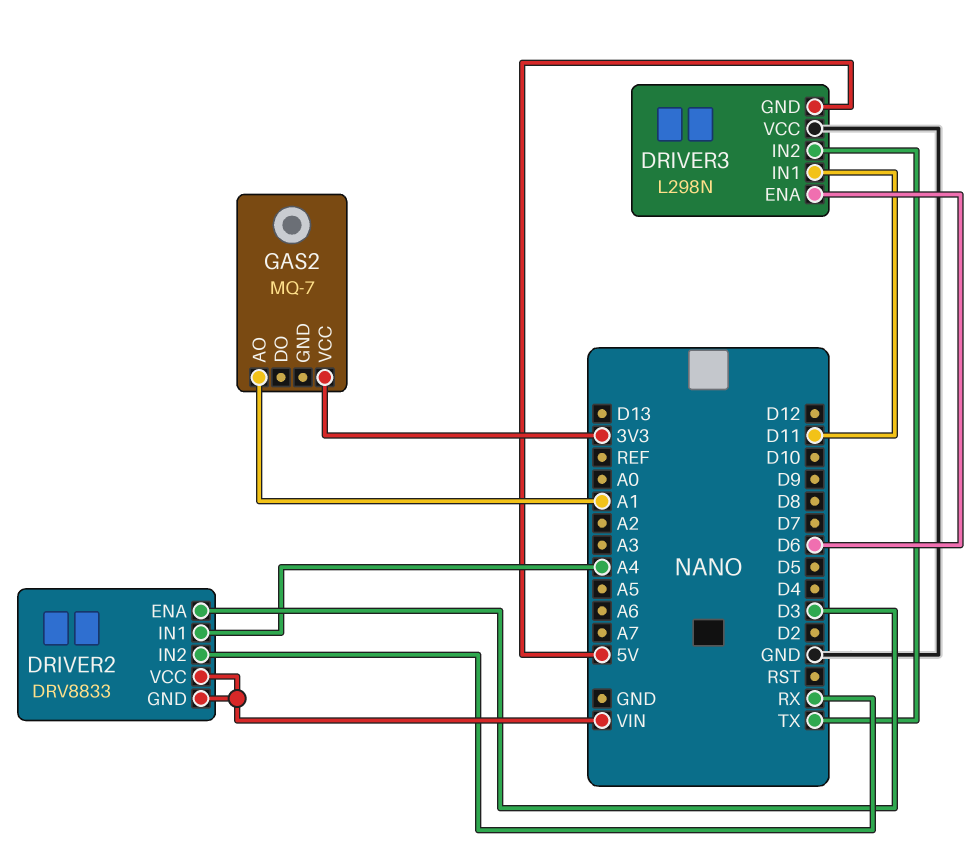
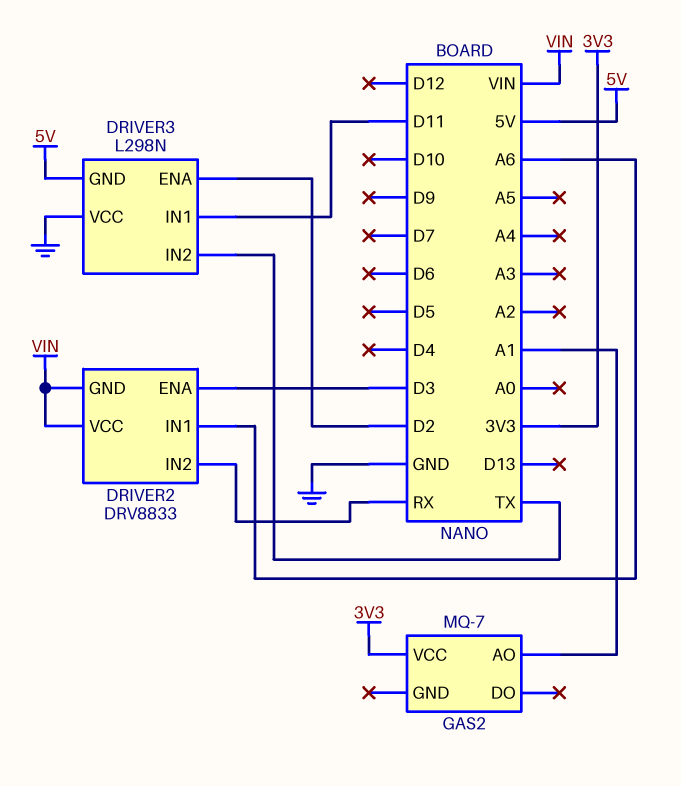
DRIVER2 pin IN1: A4 -> A6
DRIVER3 pin ENA: D6 -> D2

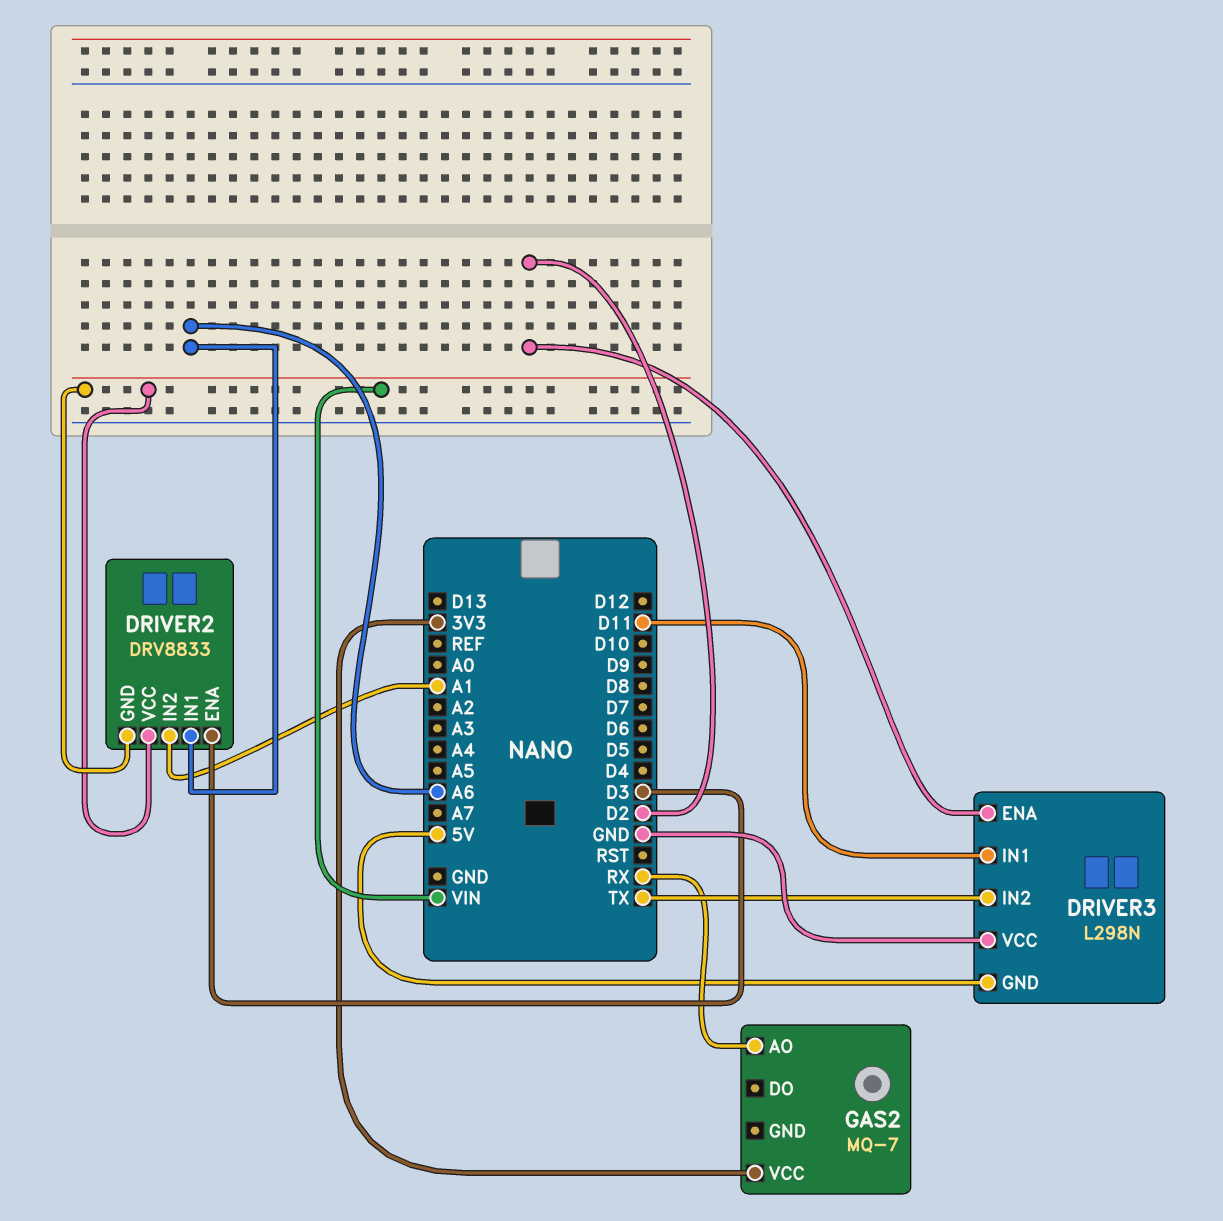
DRIVER2 pin IN2: RX -> A1
GAS2 pin AO: A1 -> RX

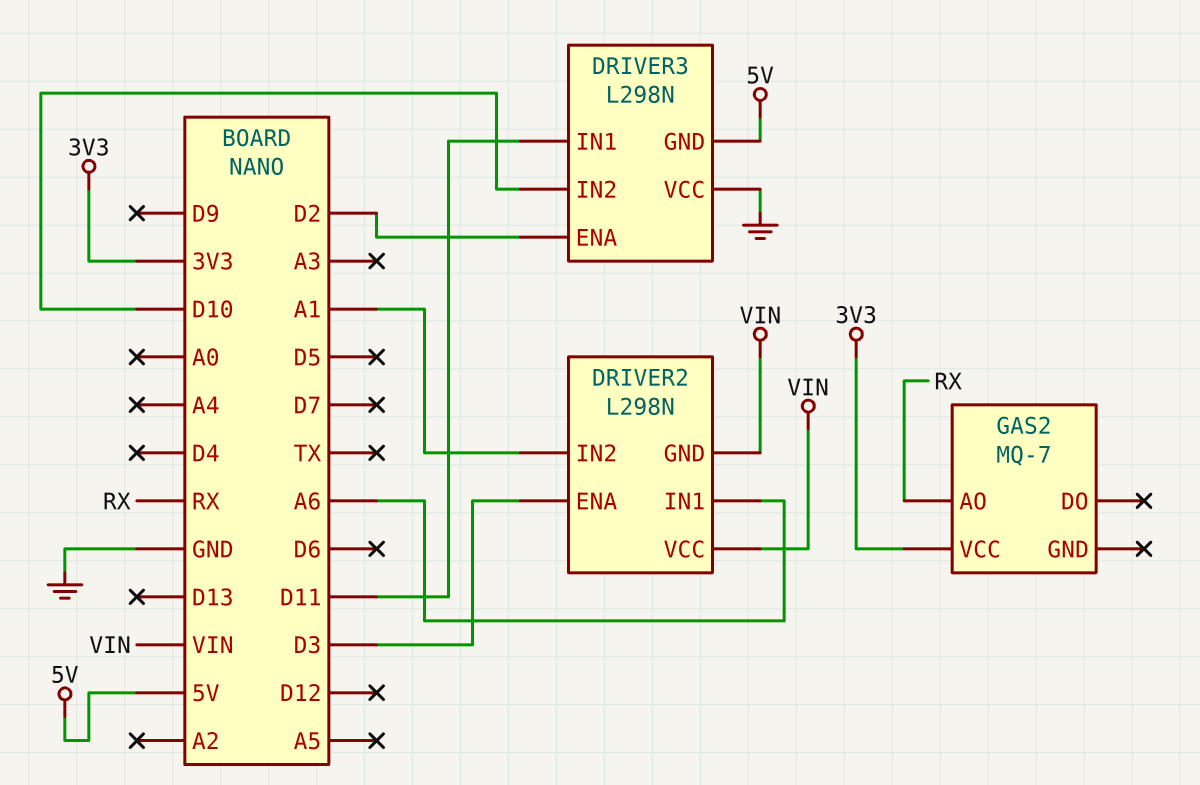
DRIVER2: DRV8833 -> L298N
DRIVER3 pin IN2: TX -> D10

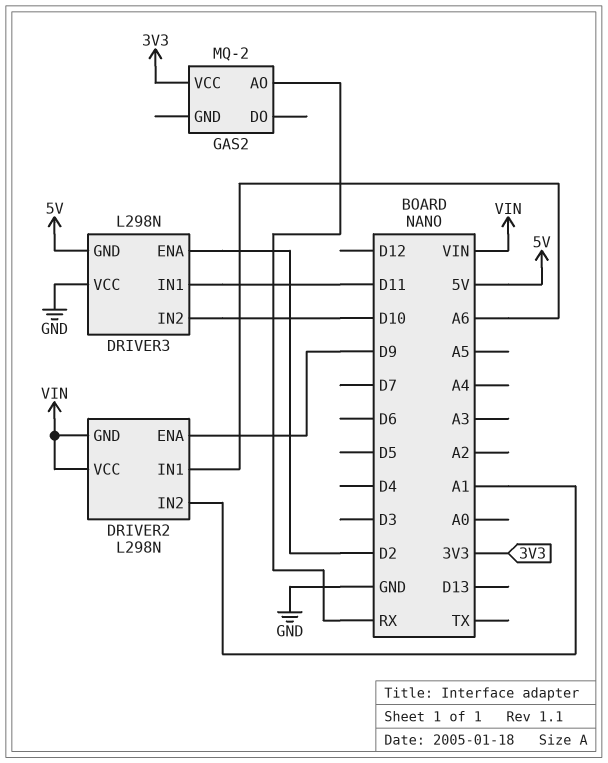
DRIVER2 pin ENA: D3 -> D9
GAS2: MQ-7 -> MQ-2

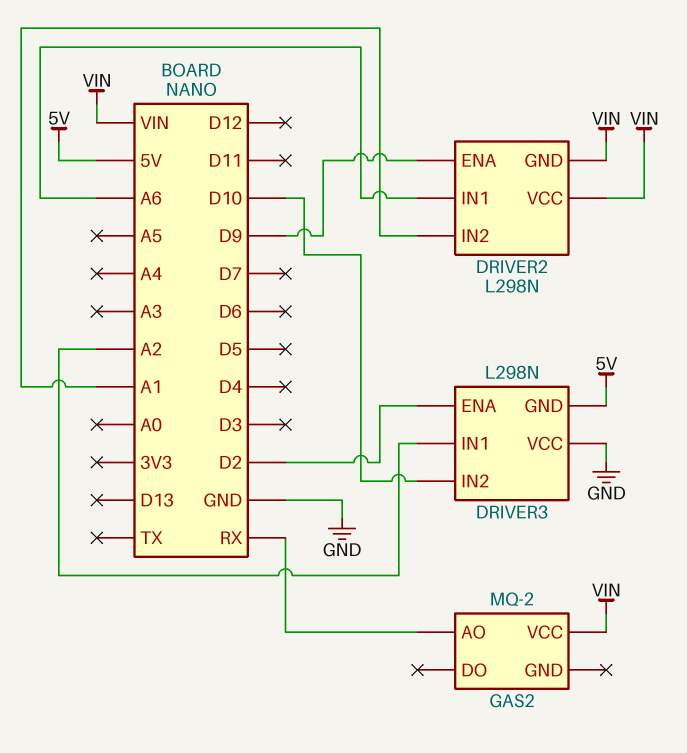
DRIVER3 pin IN1: D11 -> A2
GAS2 pin VCC: 3V3 -> VIN

